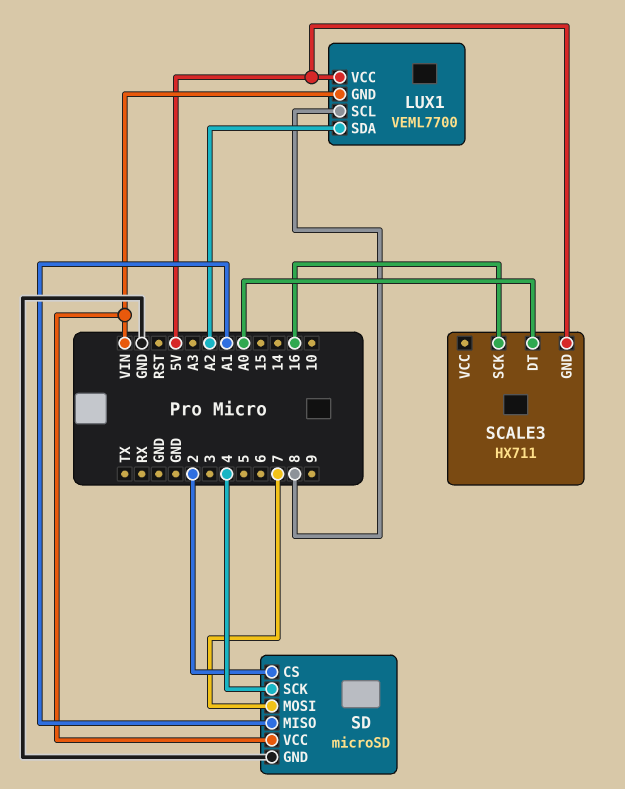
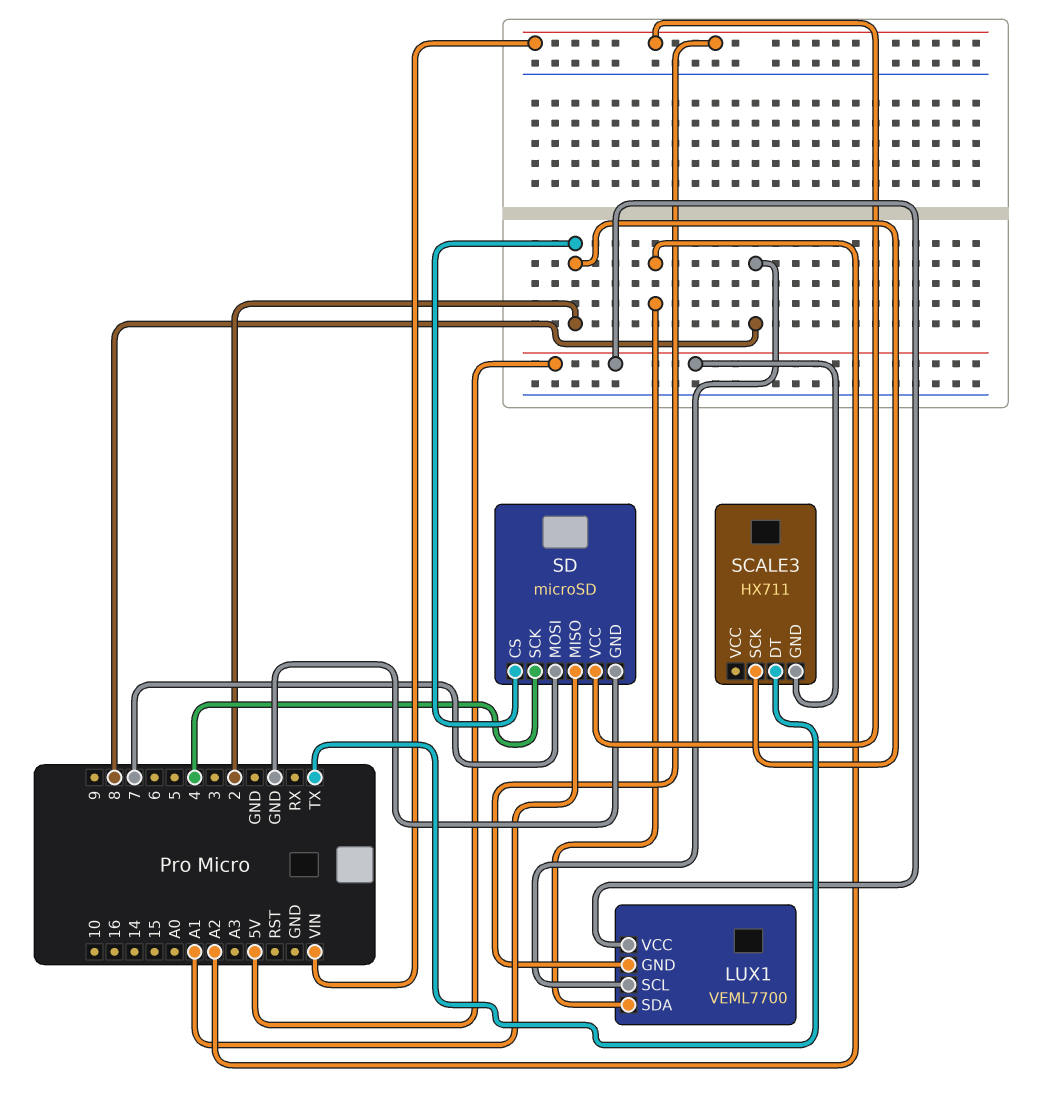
SCALE3 pin DT: A0 -> TX
SCALE3 pin SCK: 16 -> 2

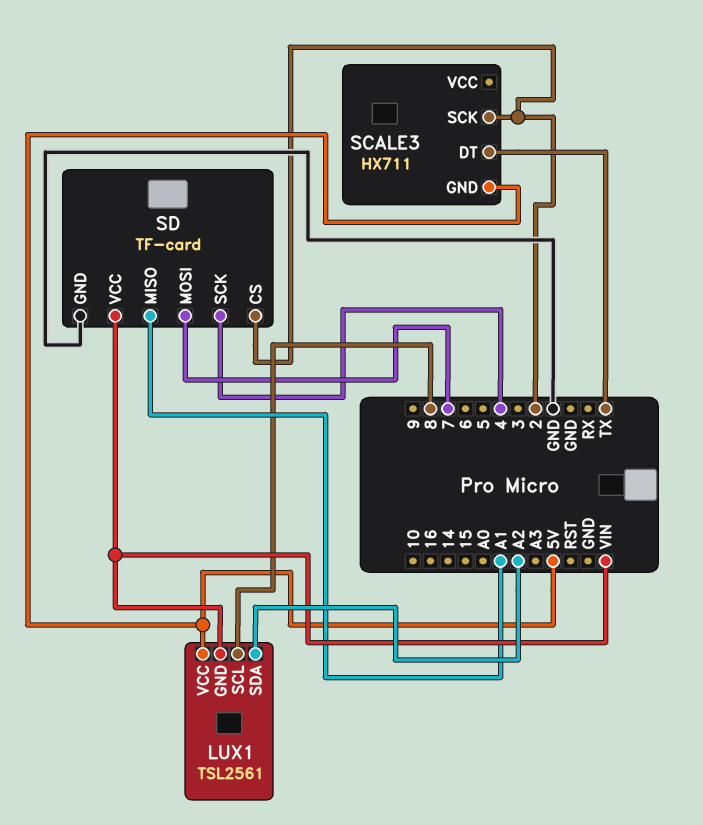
LUX1: VEML7700 -> TSL2561
SD: microSD -> TF-card

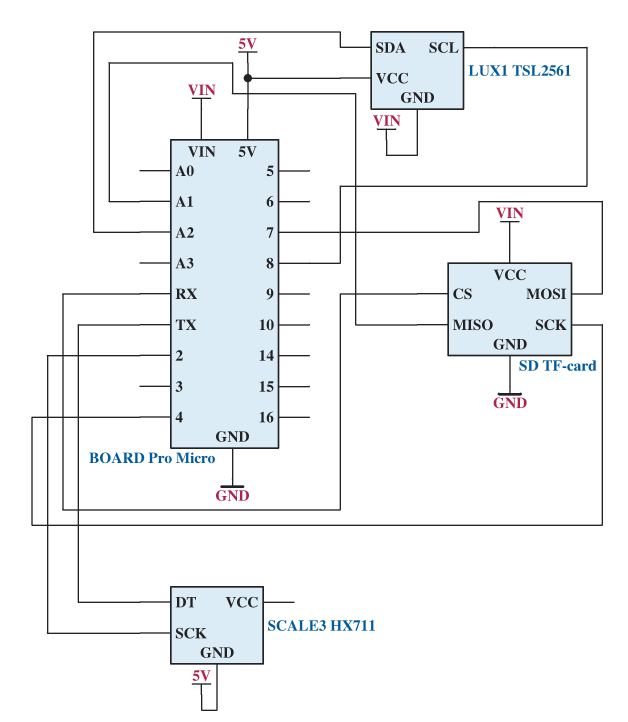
SD pin CS: 2 -> RX

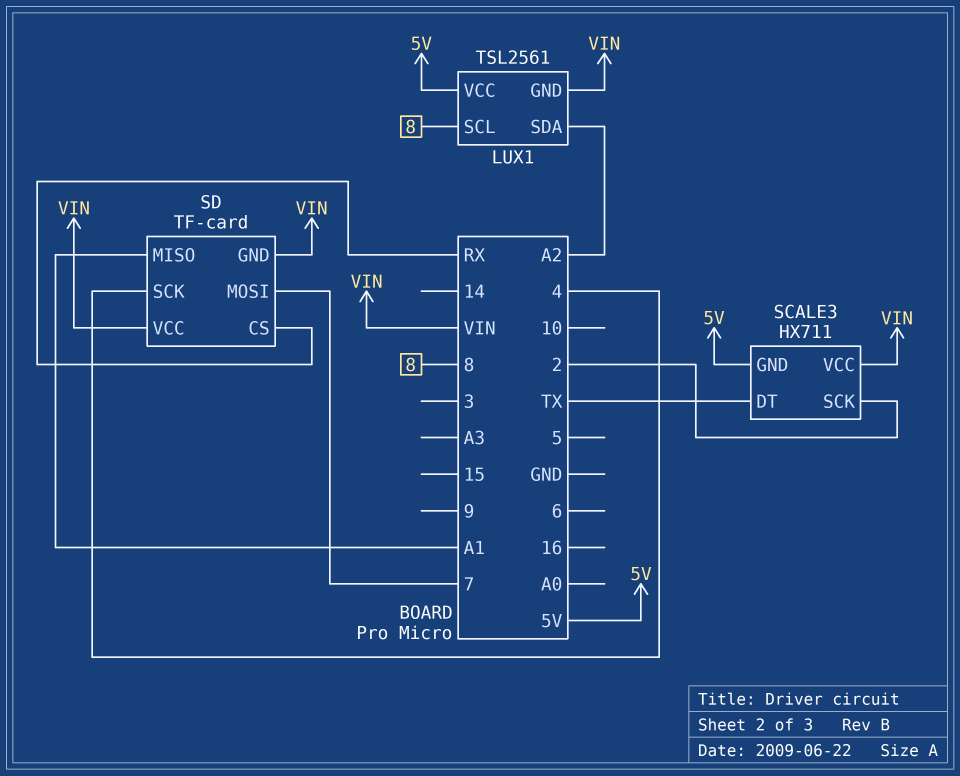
SCALE3 pin VCC: none -> VIN
SD pin GND: GND -> VIN

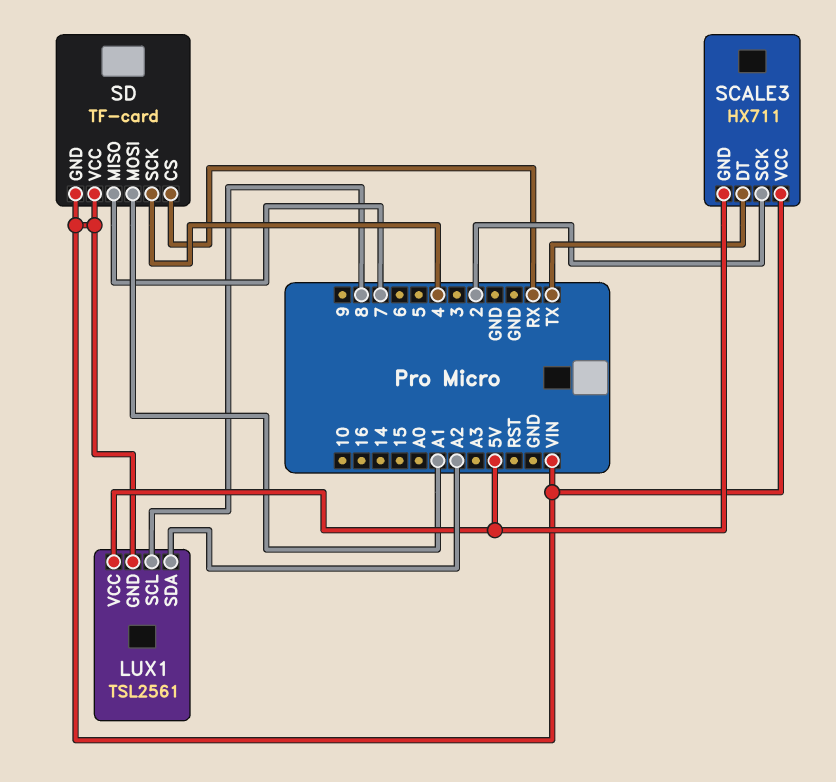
SD pin MISO: A1 -> 7
SD pin MOSI: 7 -> A1

